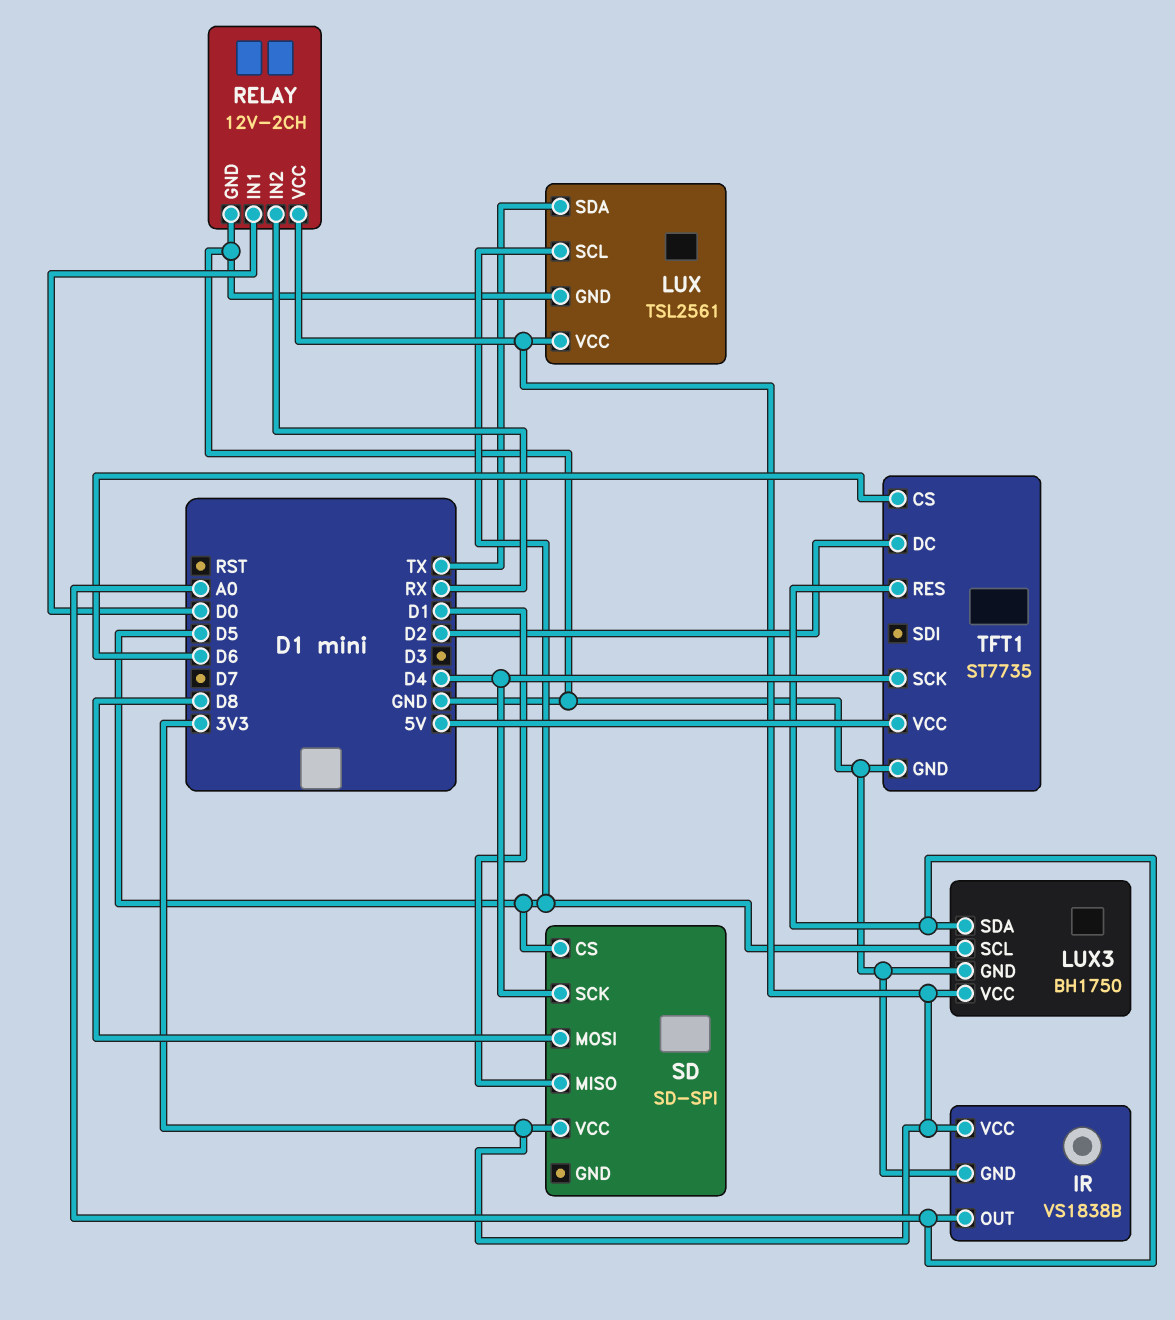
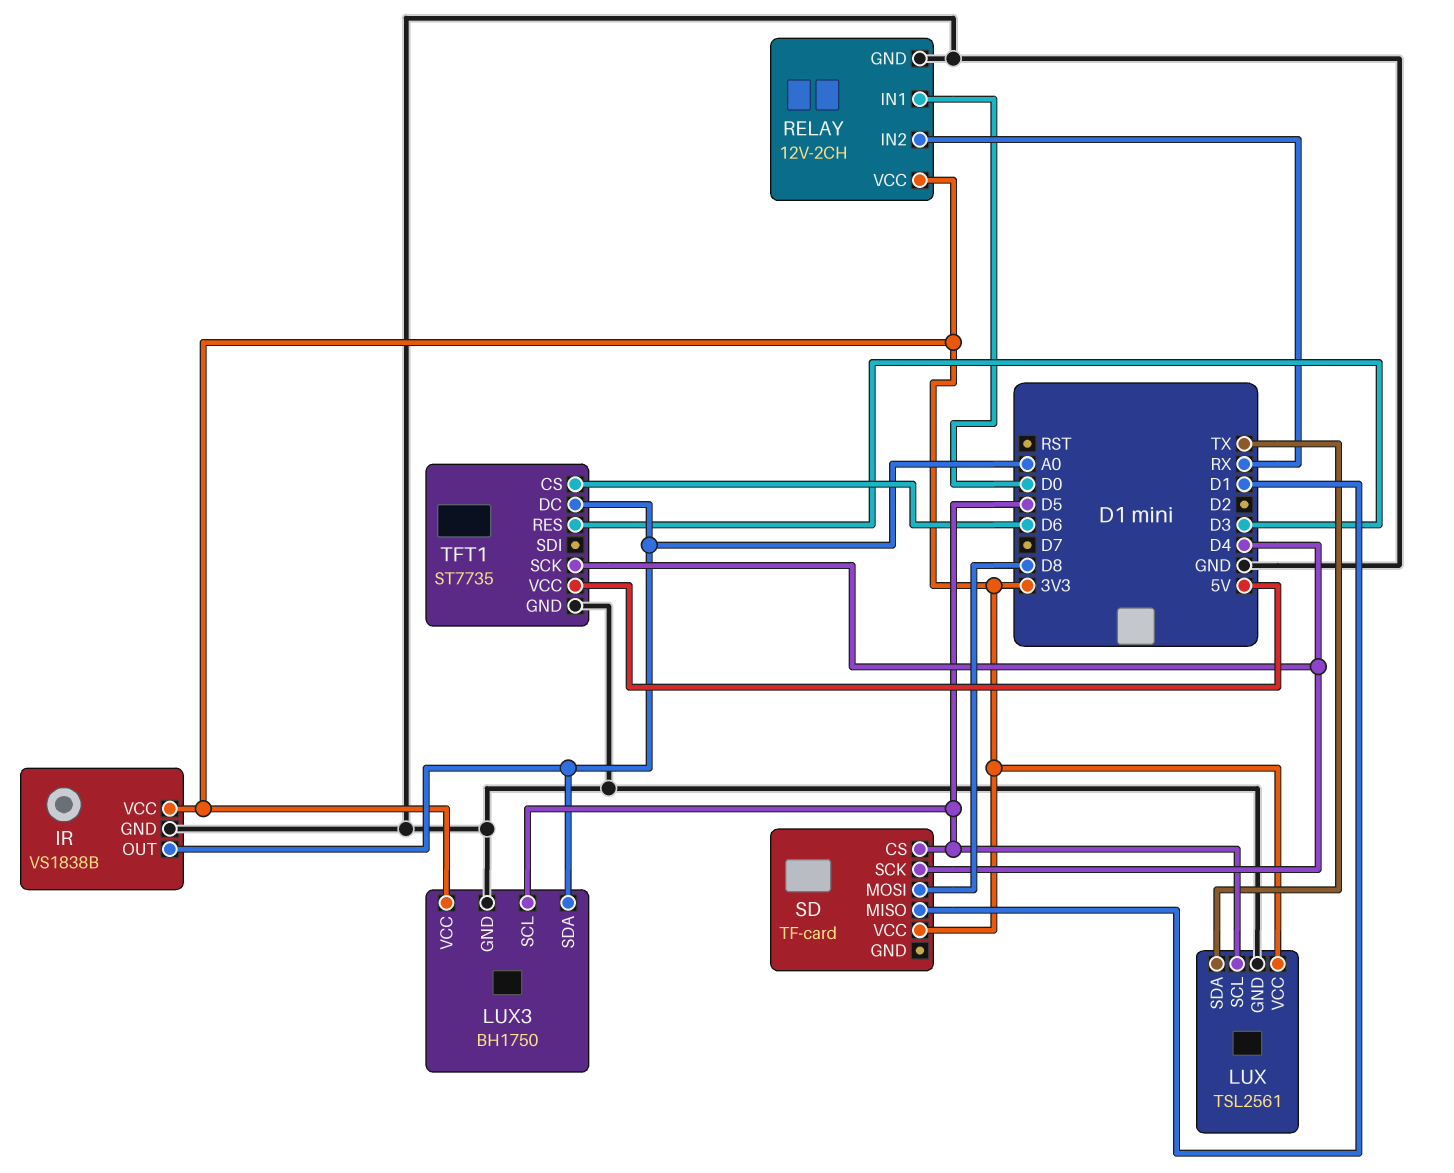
SD: SD-SPI -> TF-card
TFT1 pin DC: D2 -> A0
TFT1 pin RES: A0 -> D3

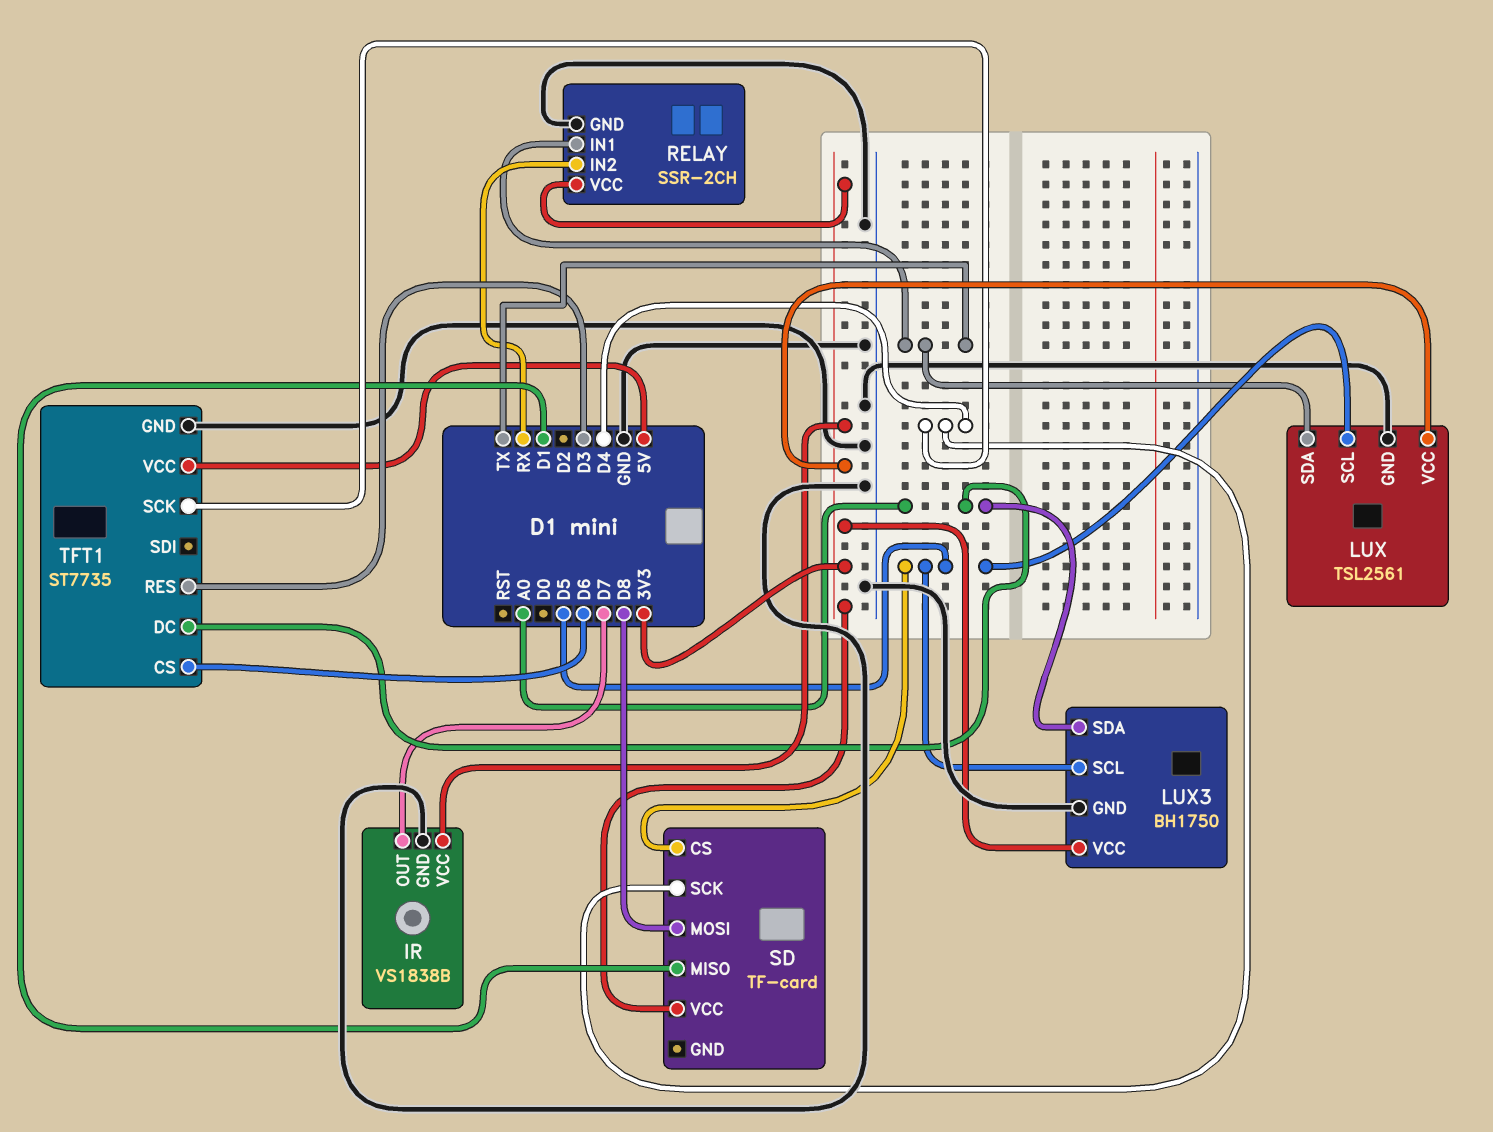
IR pin OUT: A0 -> D7
RELAY: 12V-2CH -> SSR-2CH
RELAY pin IN1: D0 -> TX

